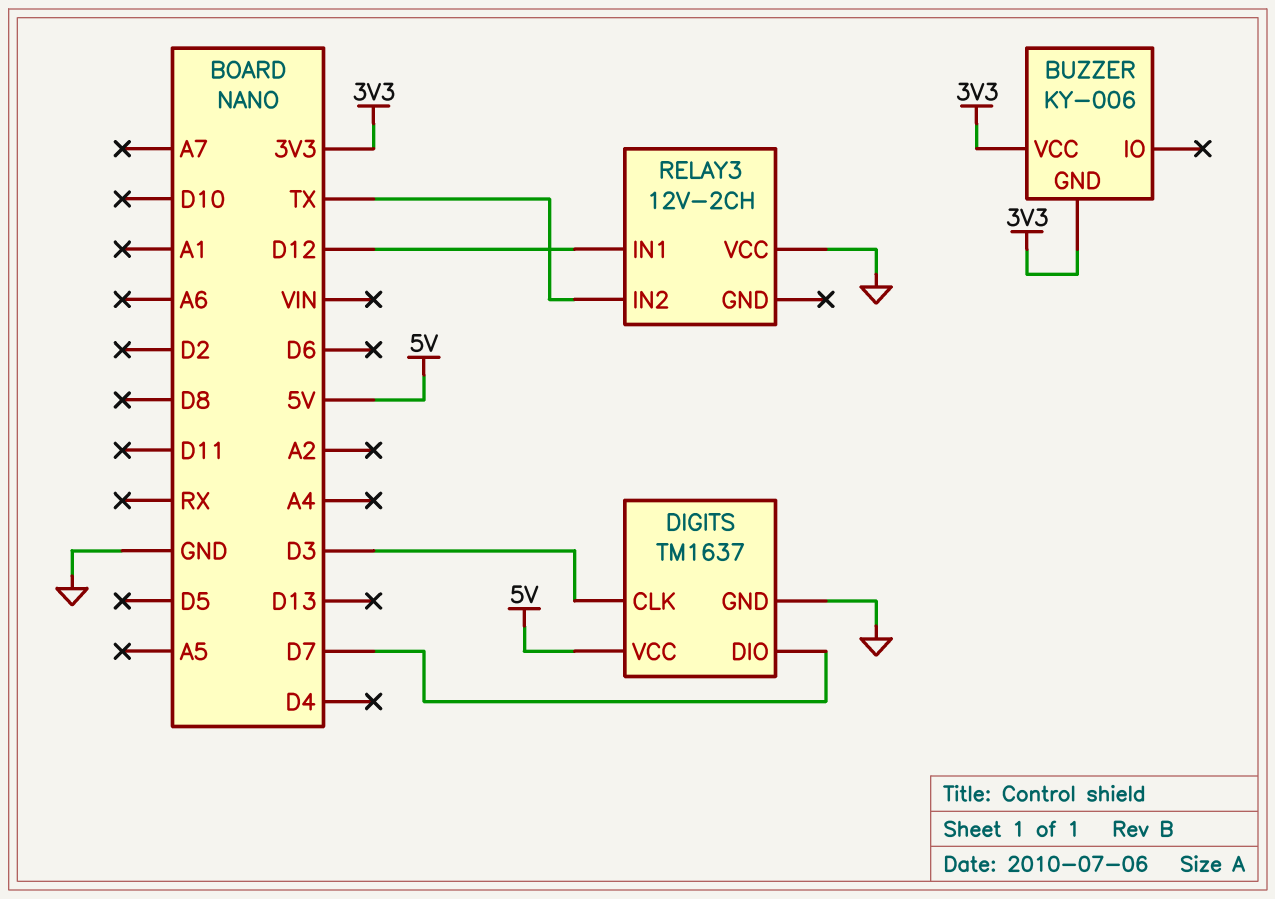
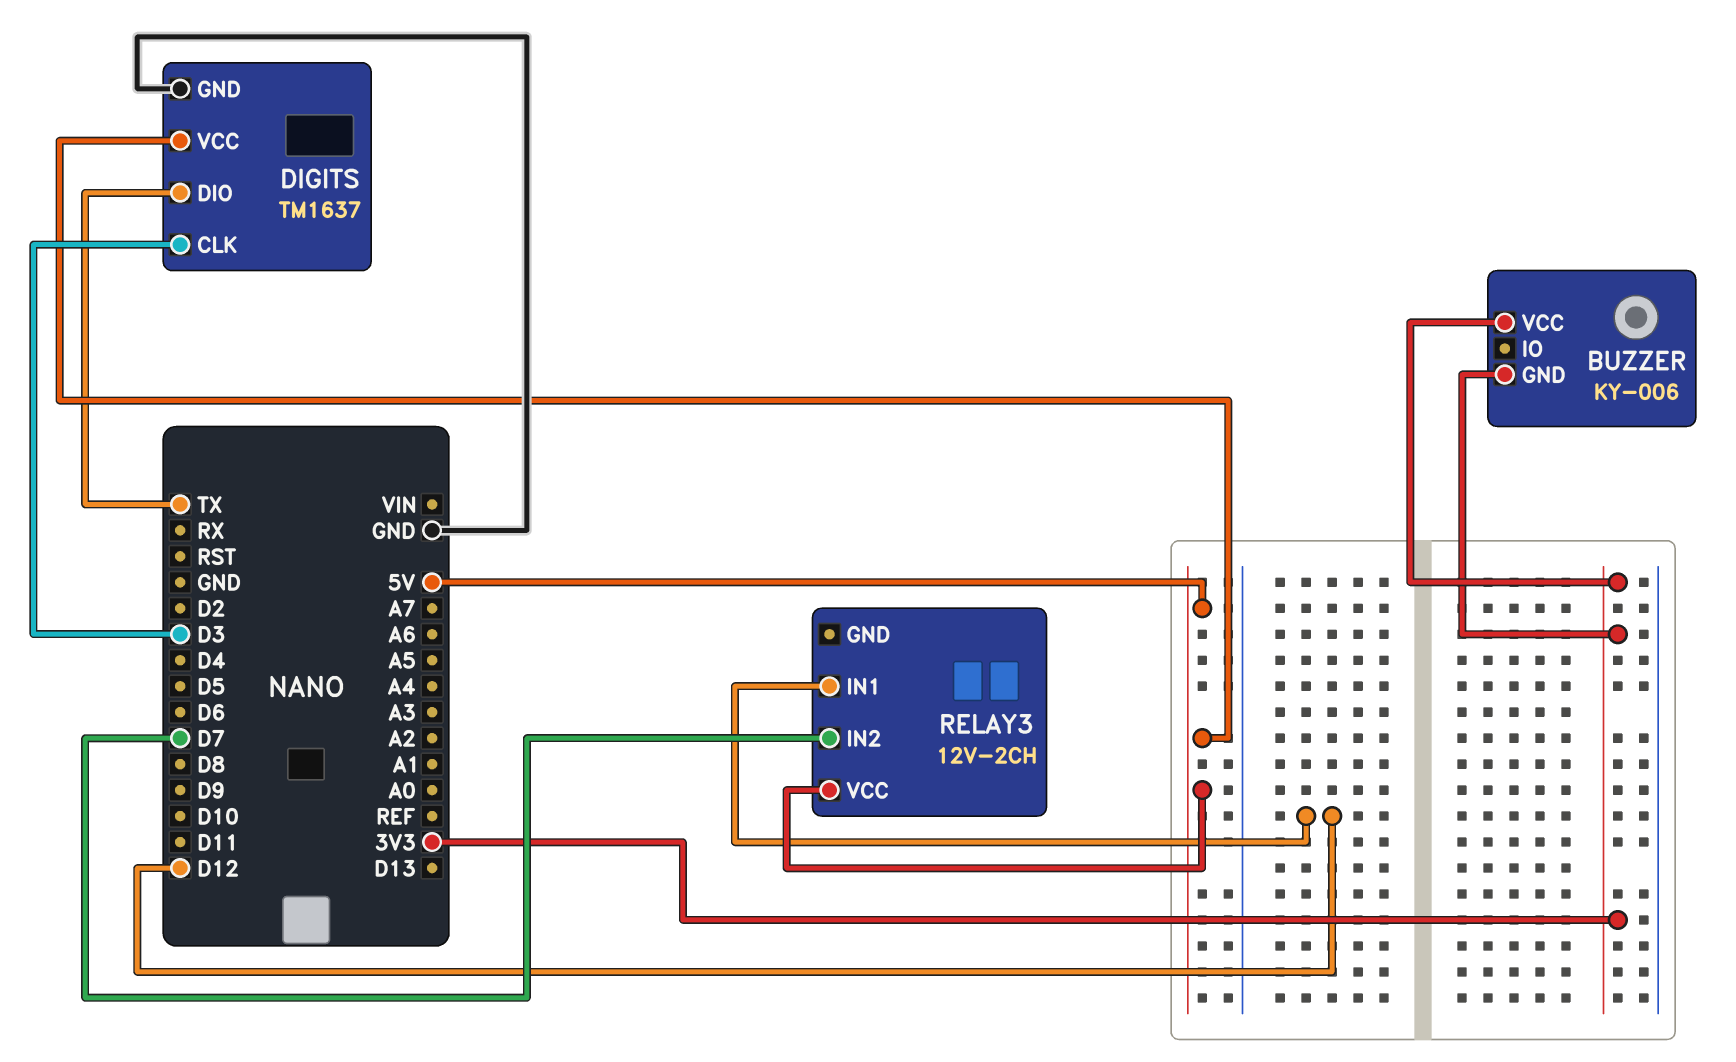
DIGITS pin DIO: D7 -> TX
RELAY3 pin IN2: TX -> D7
RELAY3 pin VCC: GND -> 5V

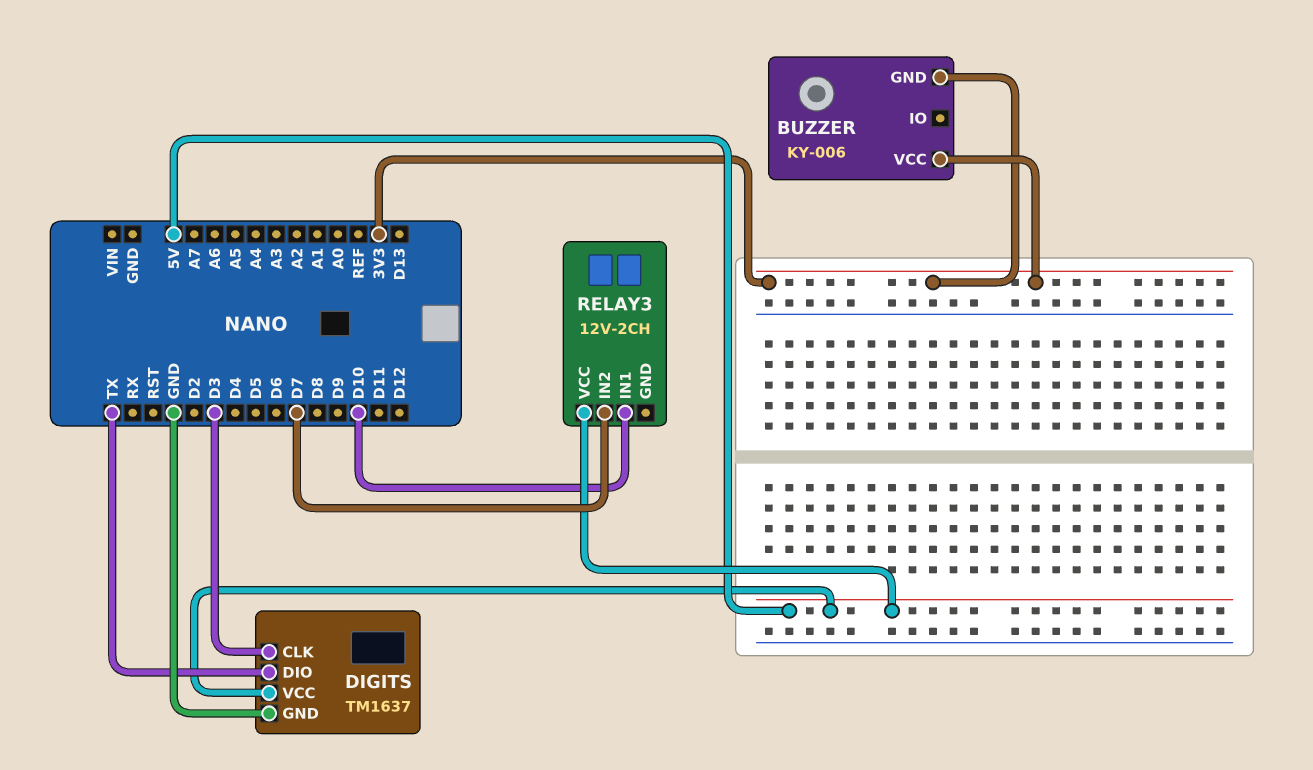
RELAY3 pin IN1: D12 -> D10

